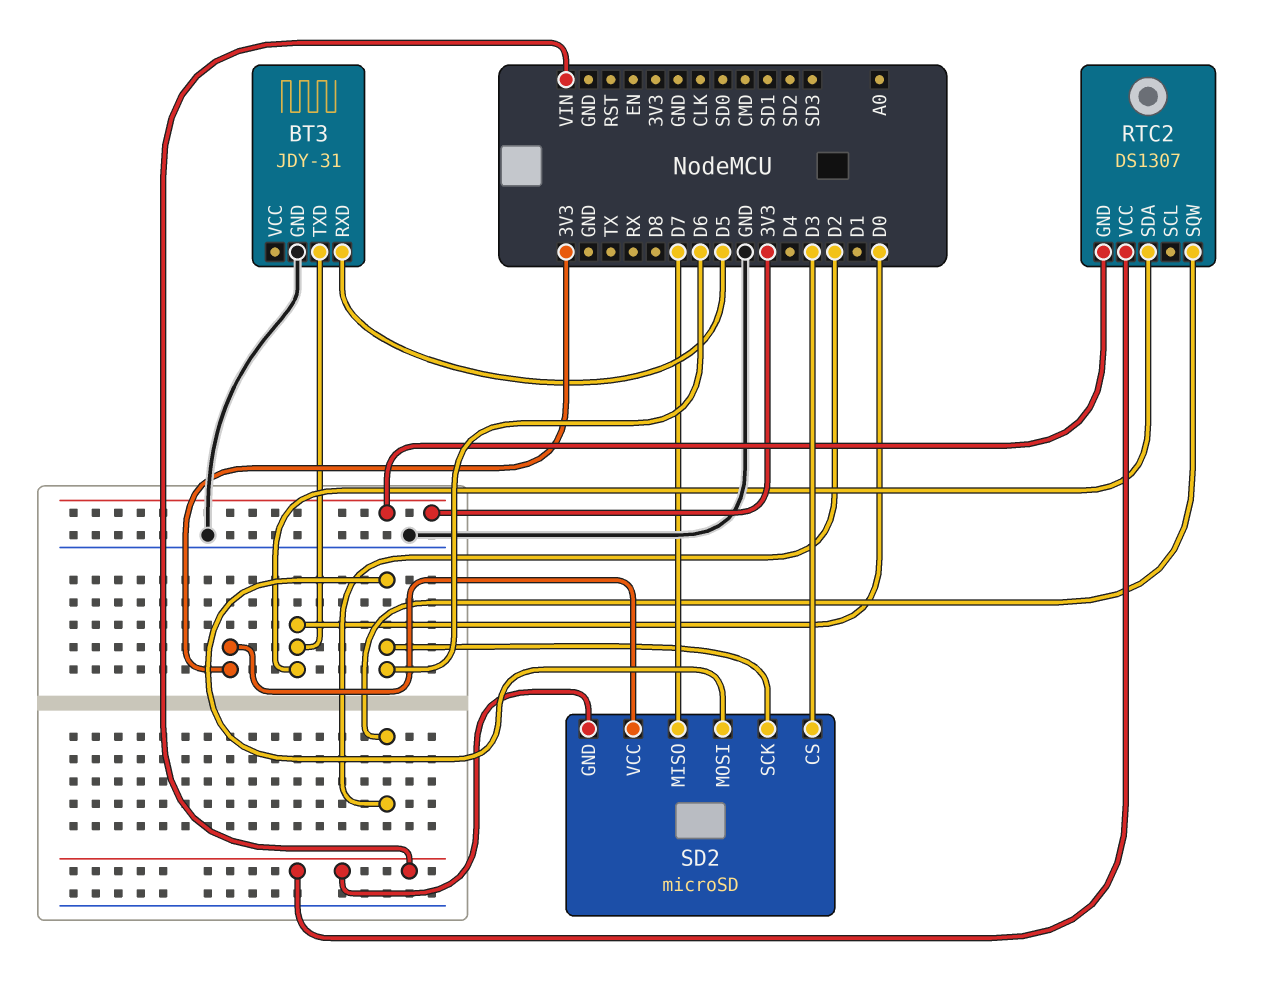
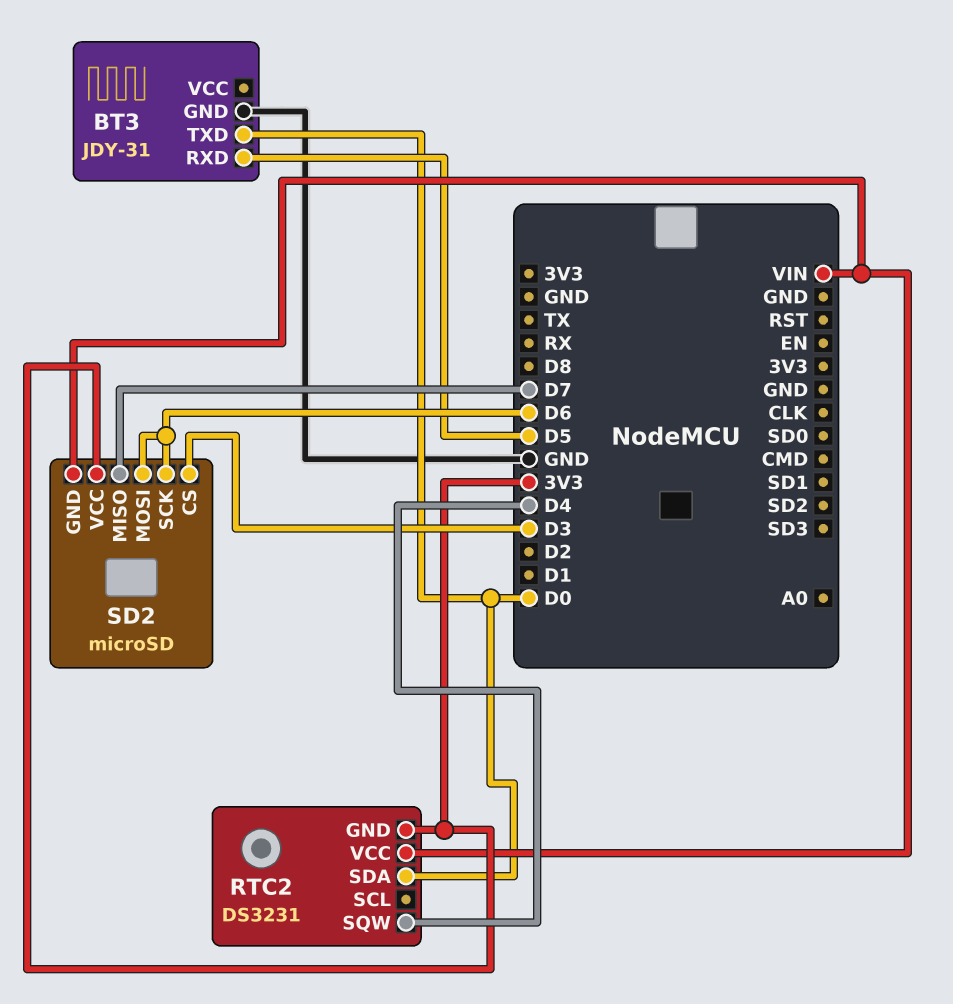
RTC2: DS1307 -> DS3231
RTC2 pin SQW: D2 -> D4

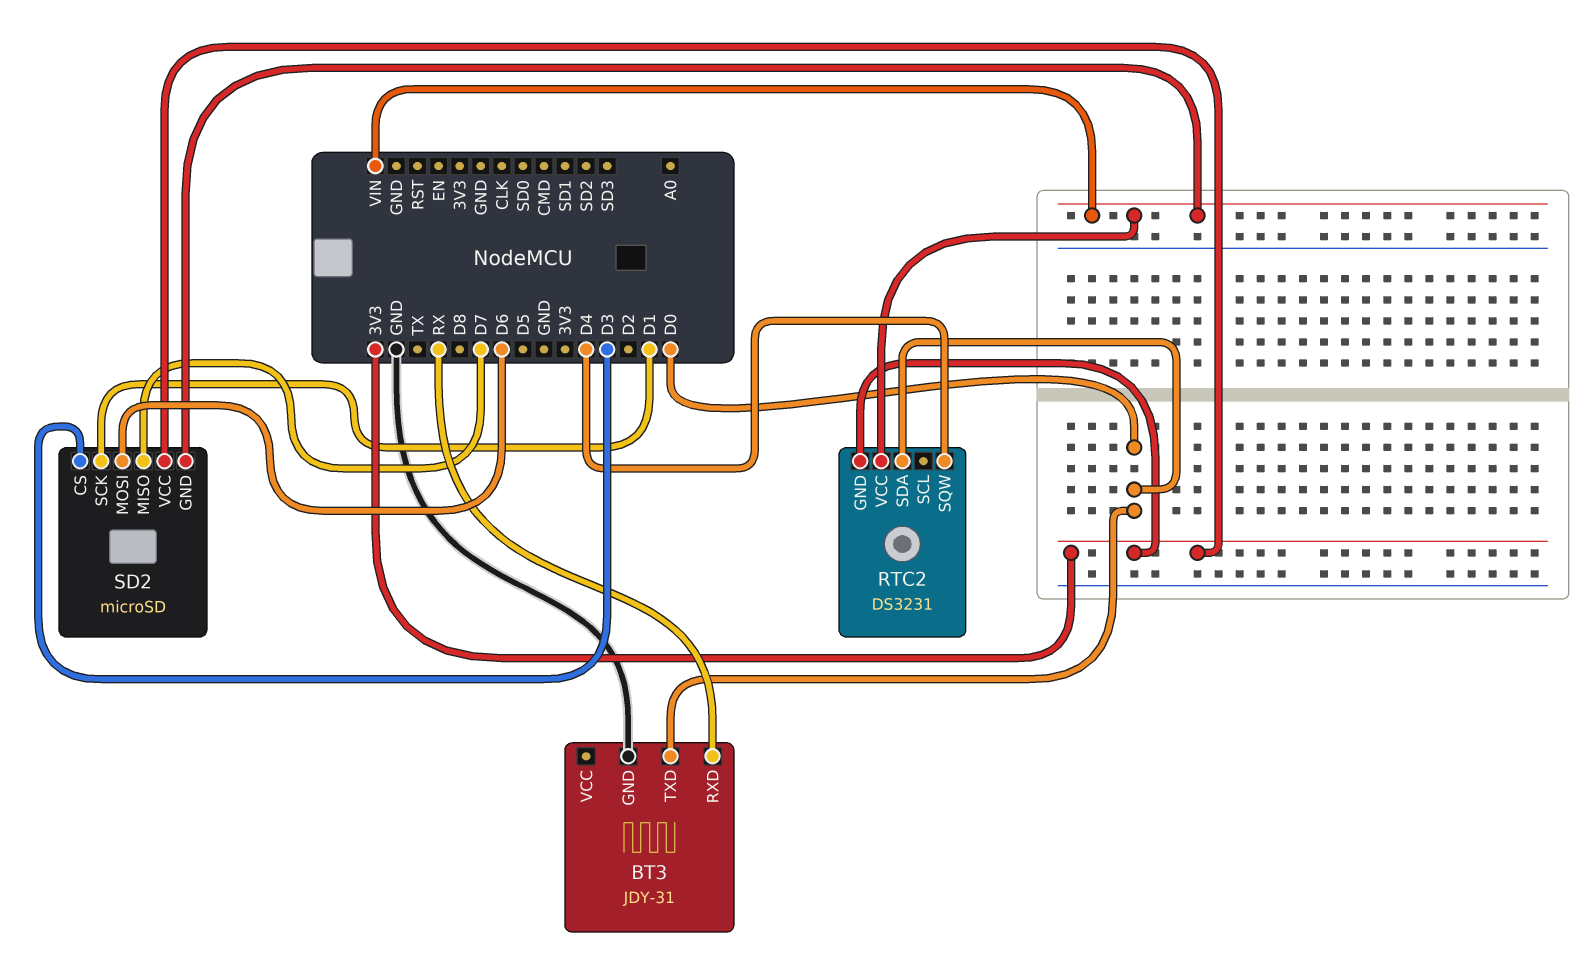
BT3 pin RXD: D5 -> RX
SD2 pin SCK: D6 -> D1

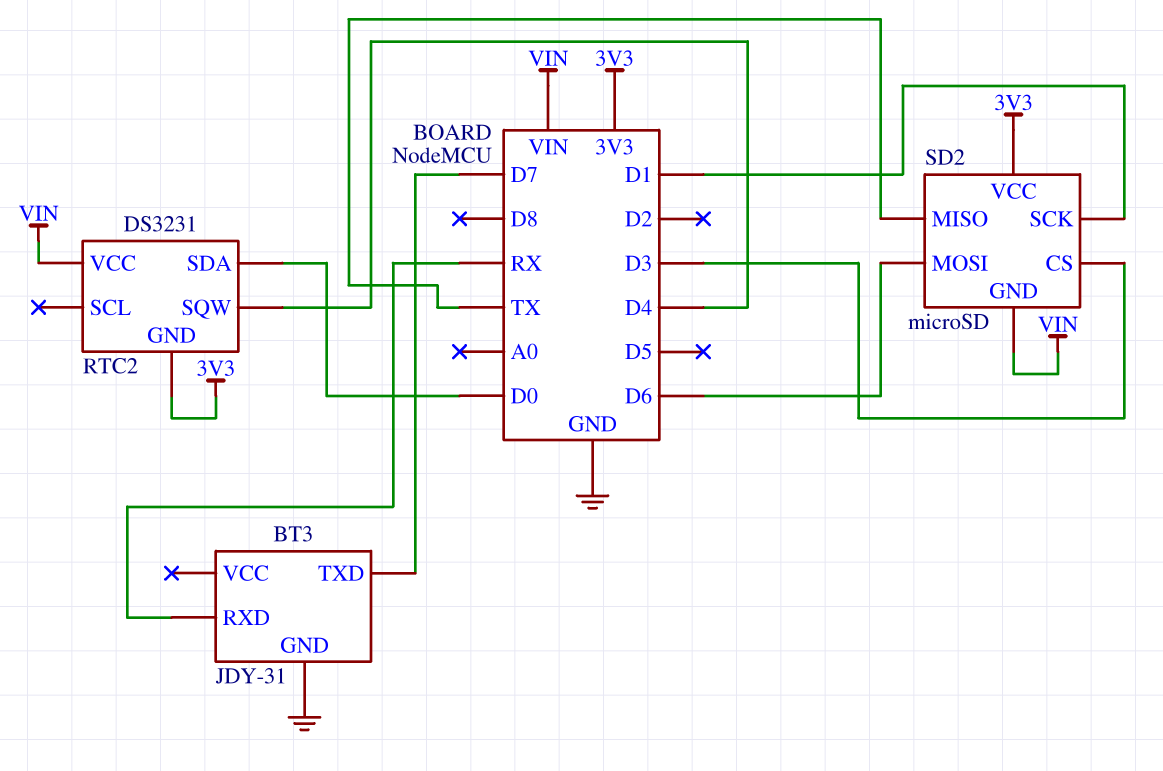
BT3 pin TXD: D0 -> D7
SD2 pin MISO: D7 -> TX

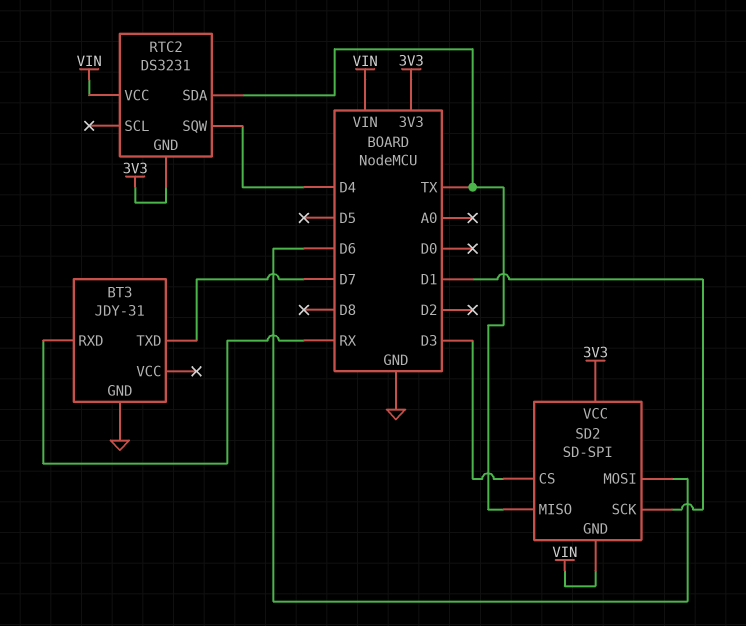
RTC2 pin SDA: D0 -> TX
SD2: microSD -> SD-SPI

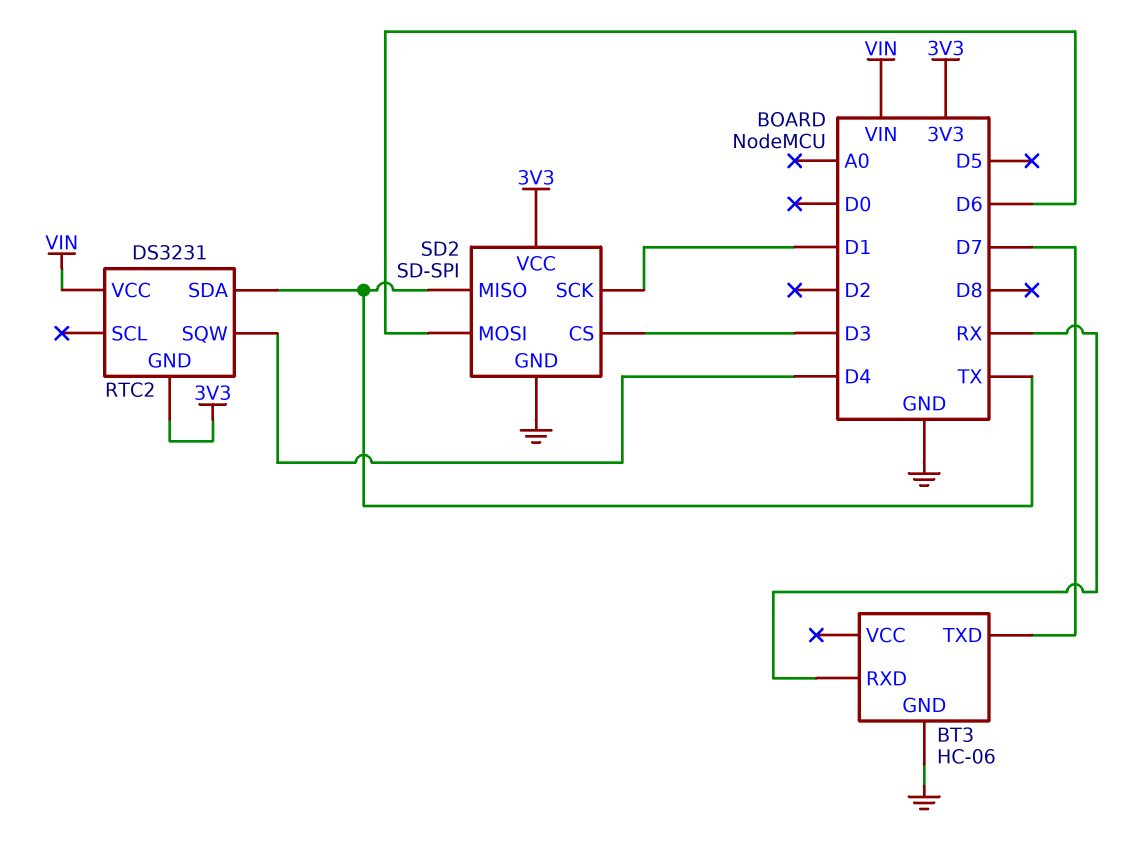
BT3: JDY-31 -> HC-06
SD2 pin GND: VIN -> GND

